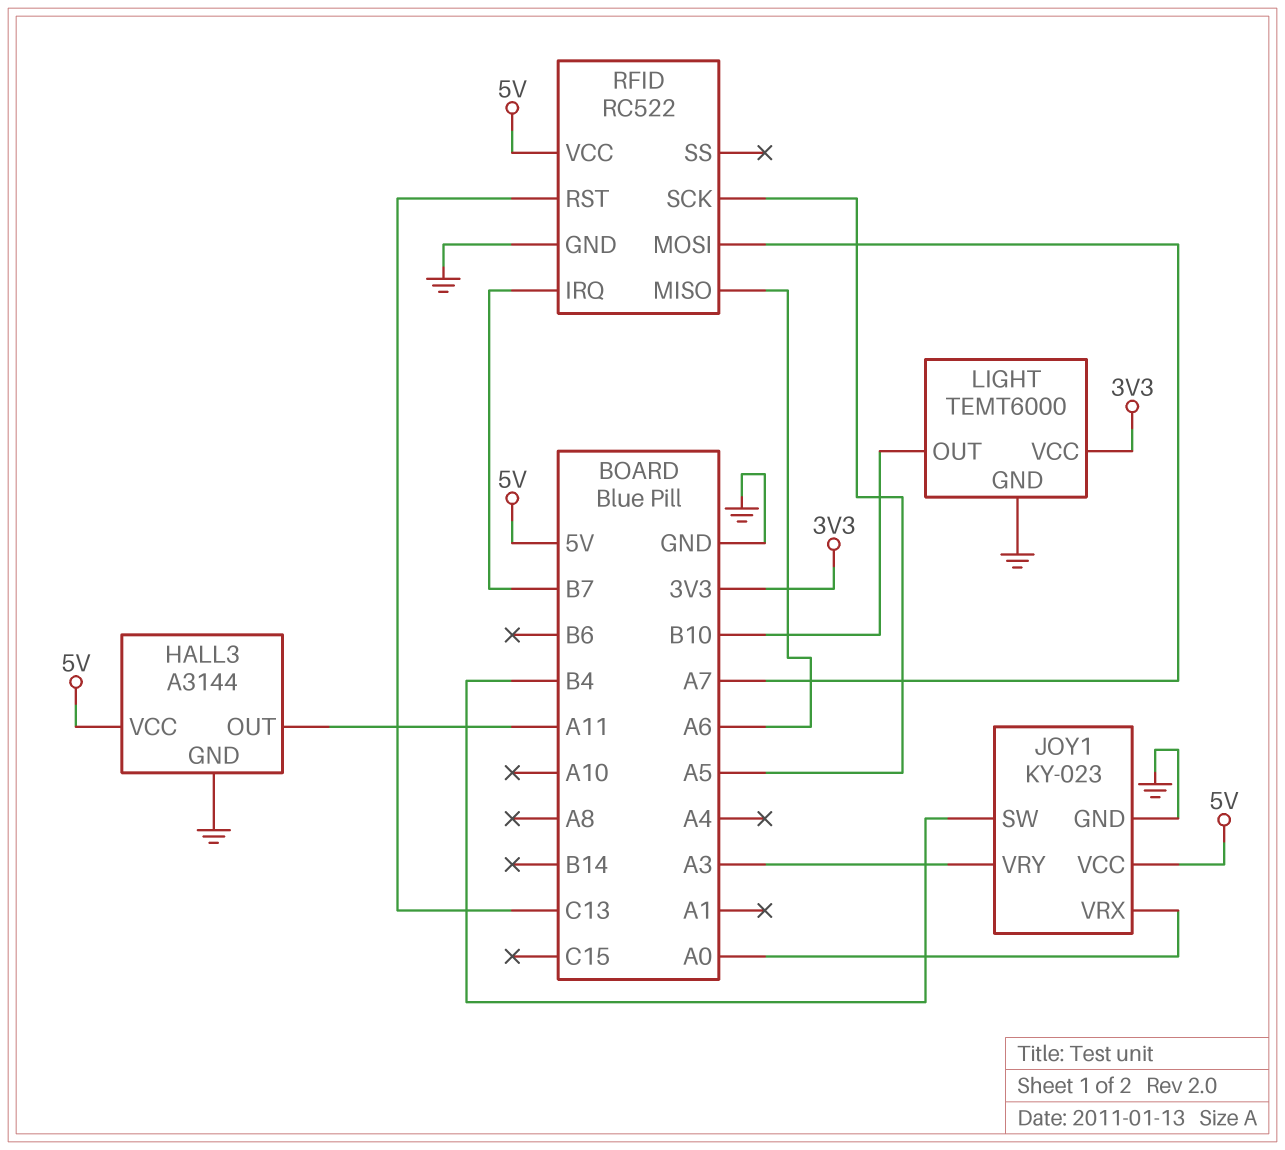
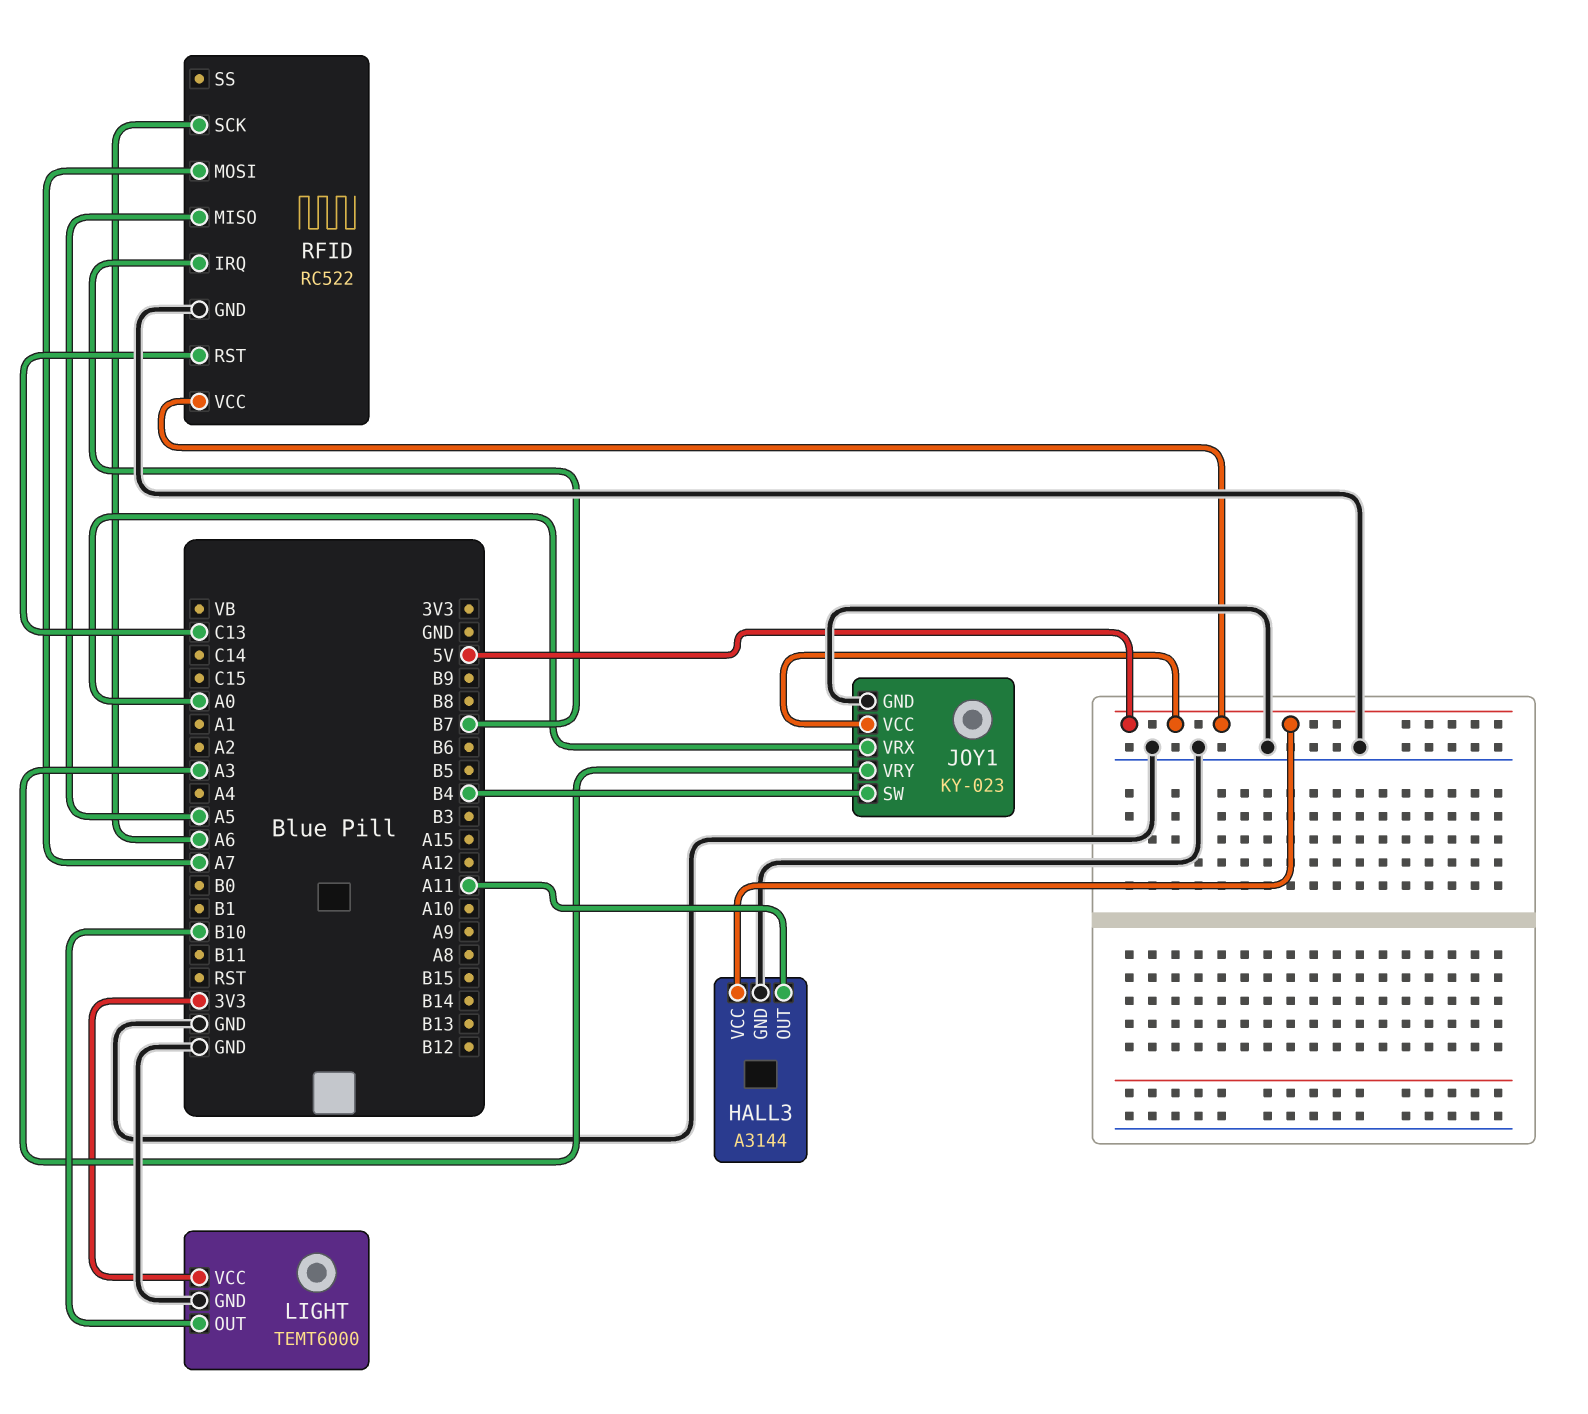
RFID pin MISO: A6 -> A5
RFID pin SCK: A5 -> A6

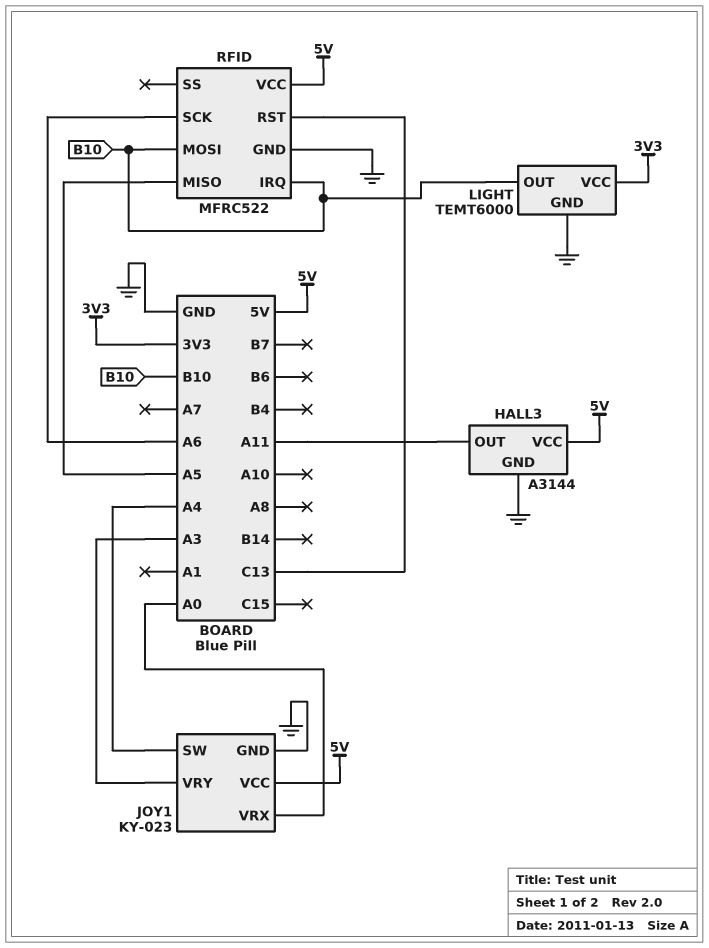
JOY1 pin SW: B4 -> A4
RFID: RC522 -> MFRC522
RFID pin IRQ: B7 -> B10
RFID pin MOSI: A7 -> B10

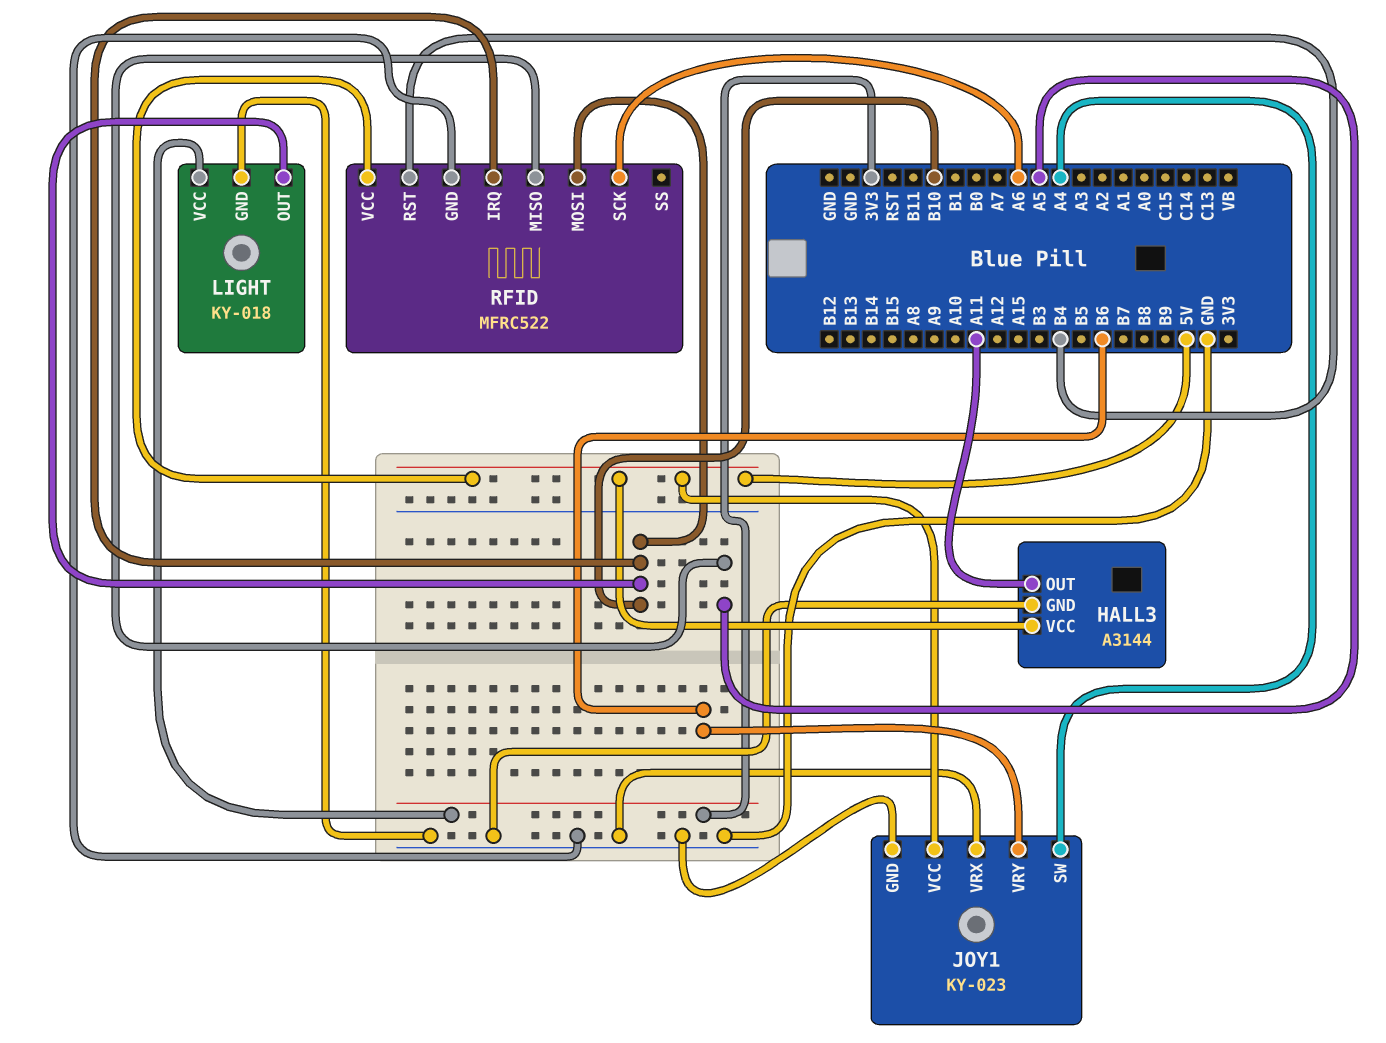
JOY1 pin VRX: A0 -> GND
JOY1 pin VRY: A3 -> B6
LIGHT: TEMT6000 -> KY-018
RFID pin RST: C13 -> B4

